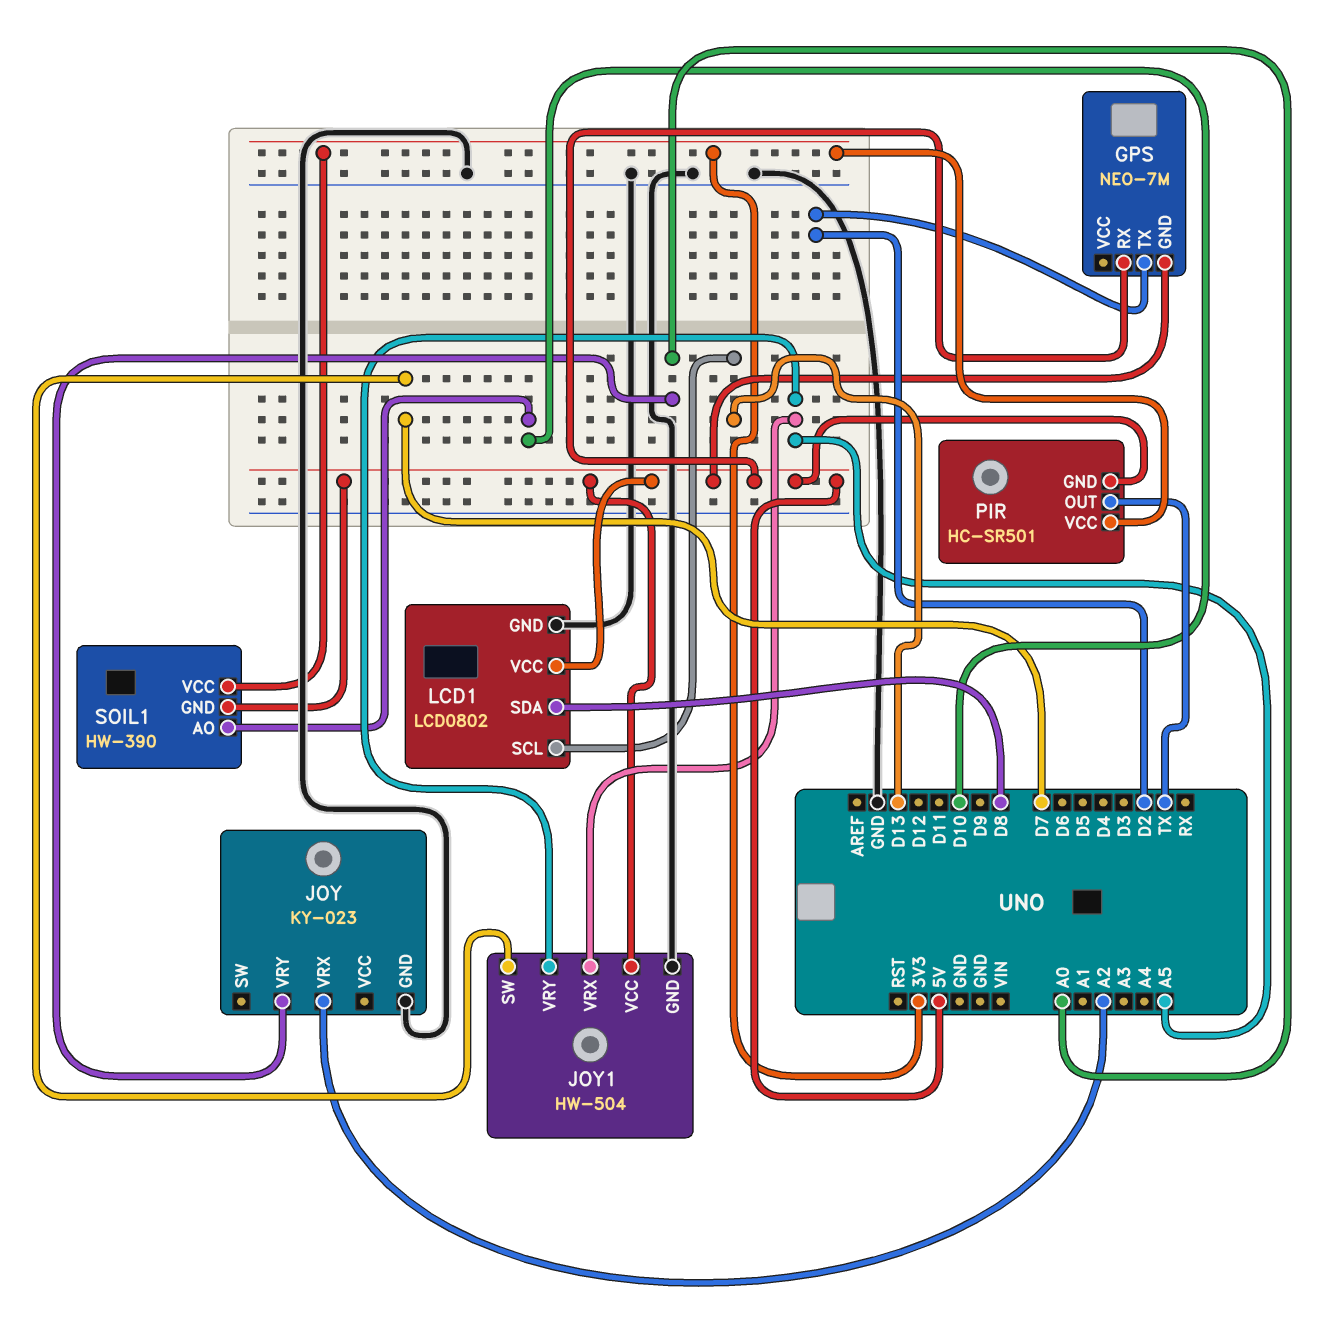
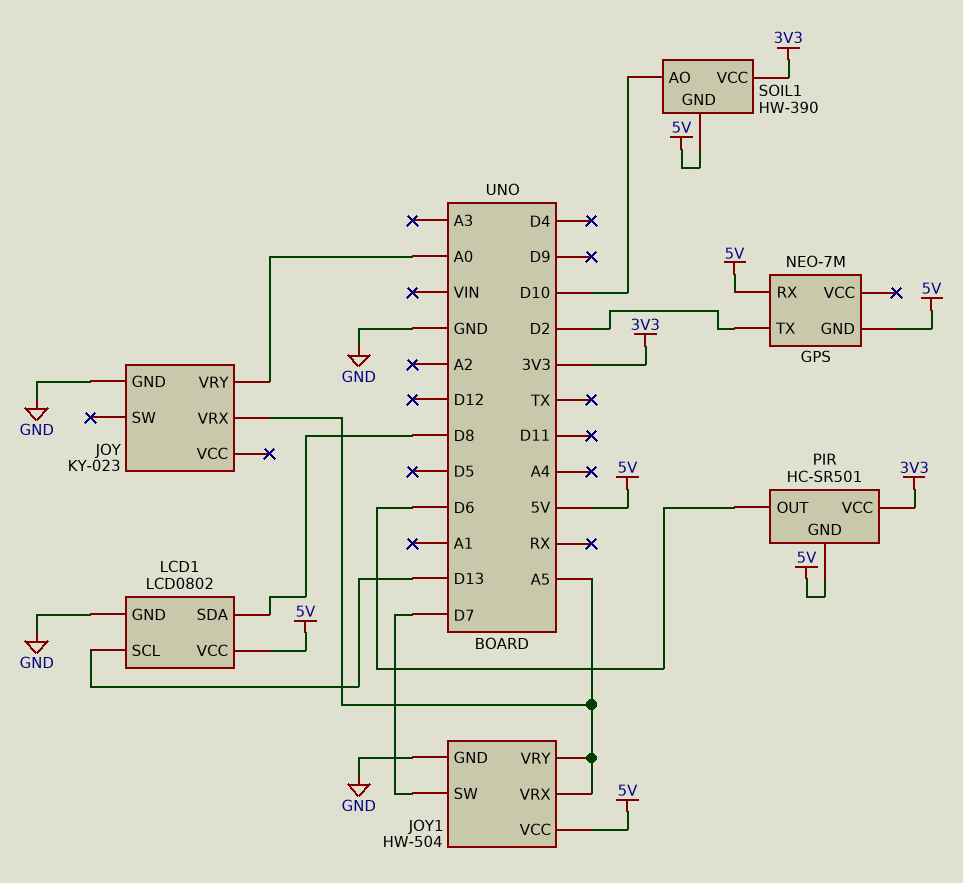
JOY pin VRX: A2 -> A5
PIR pin OUT: TX -> D6

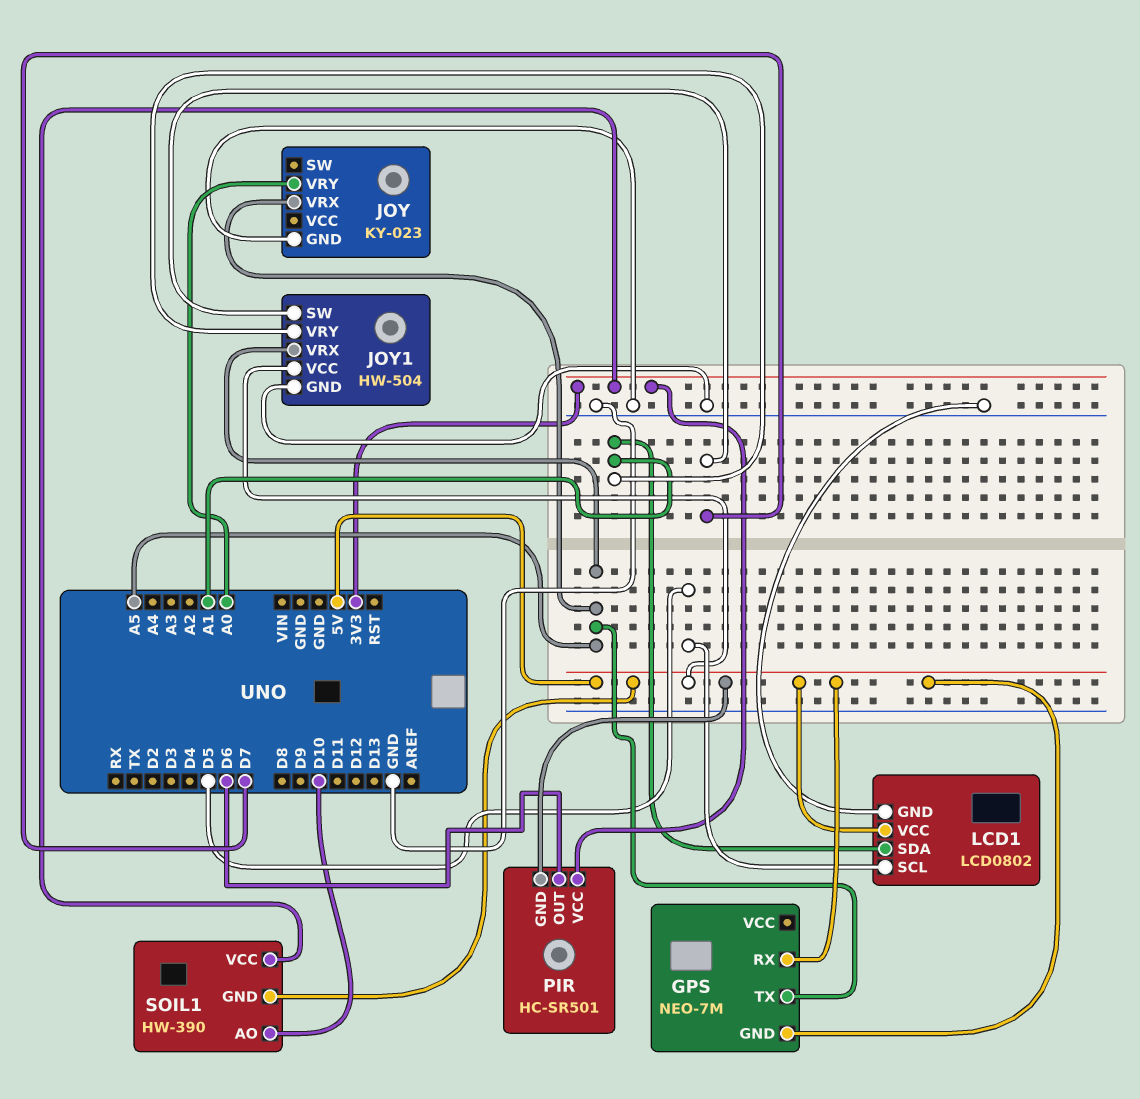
GPS pin TX: D2 -> A5
JOY1 pin VRY: A5 -> A1
LCD1 pin SCL: D13 -> D5
LCD1 pin SDA: D8 -> A1

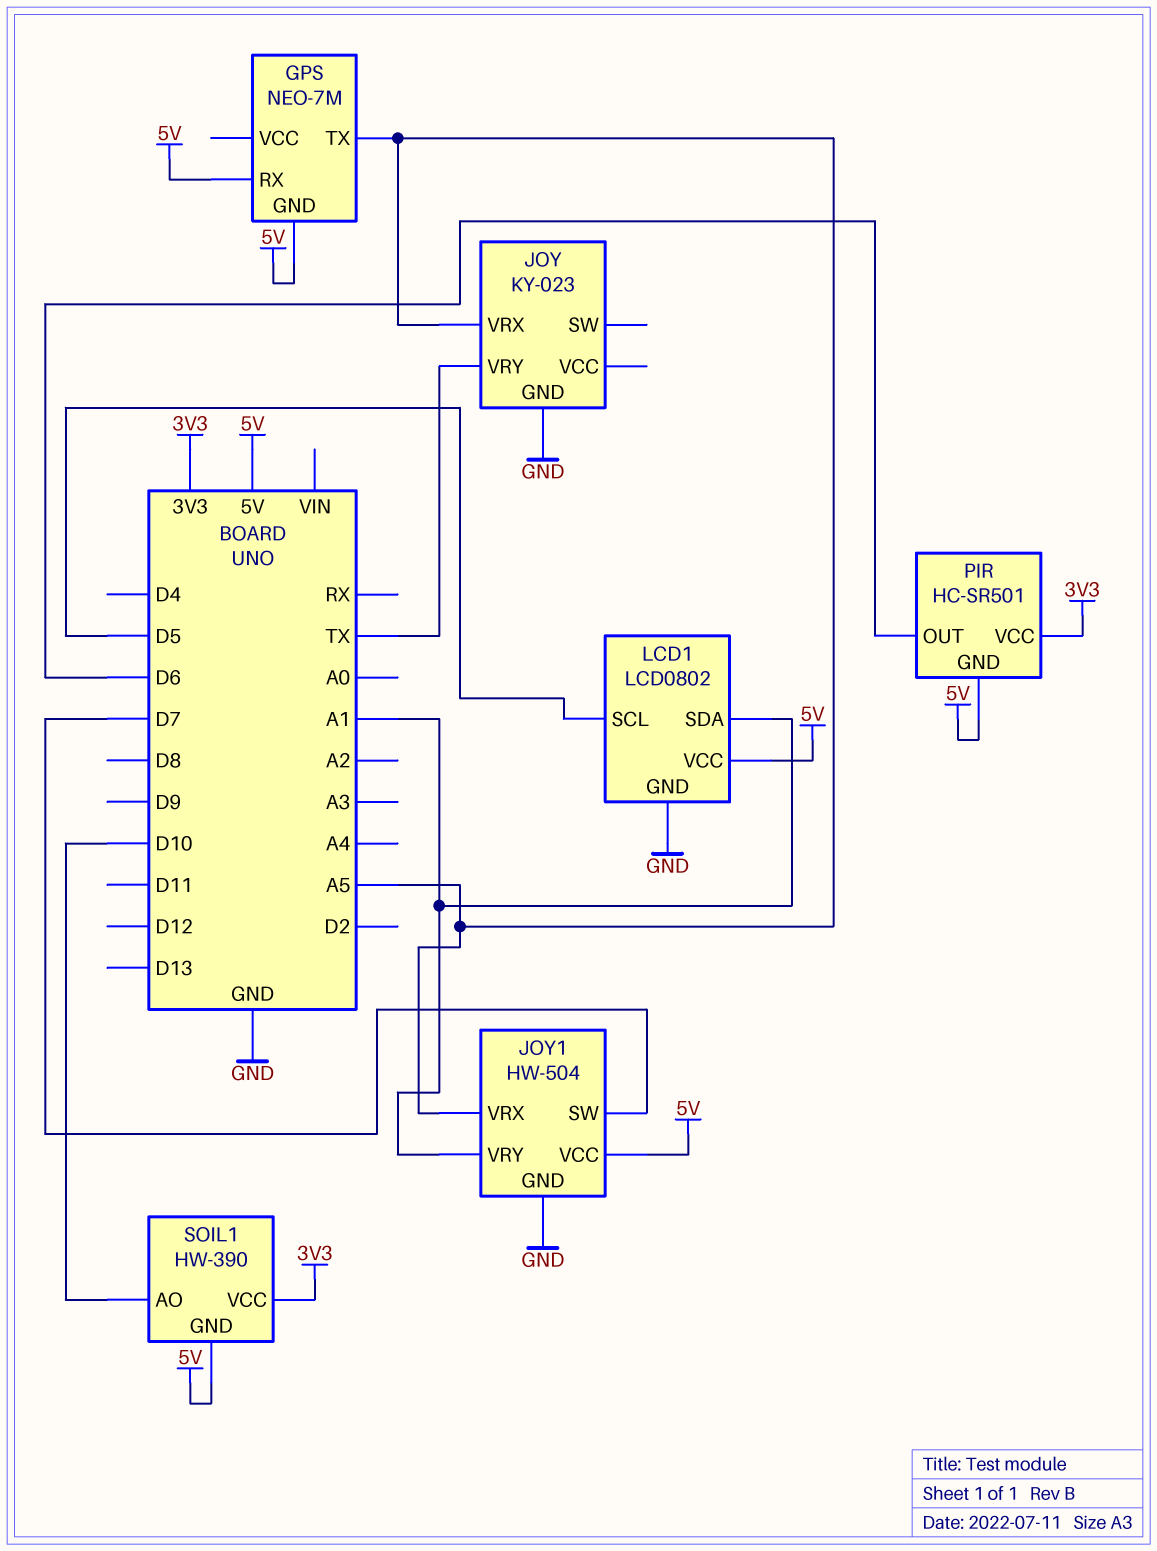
JOY pin VRY: A0 -> TX

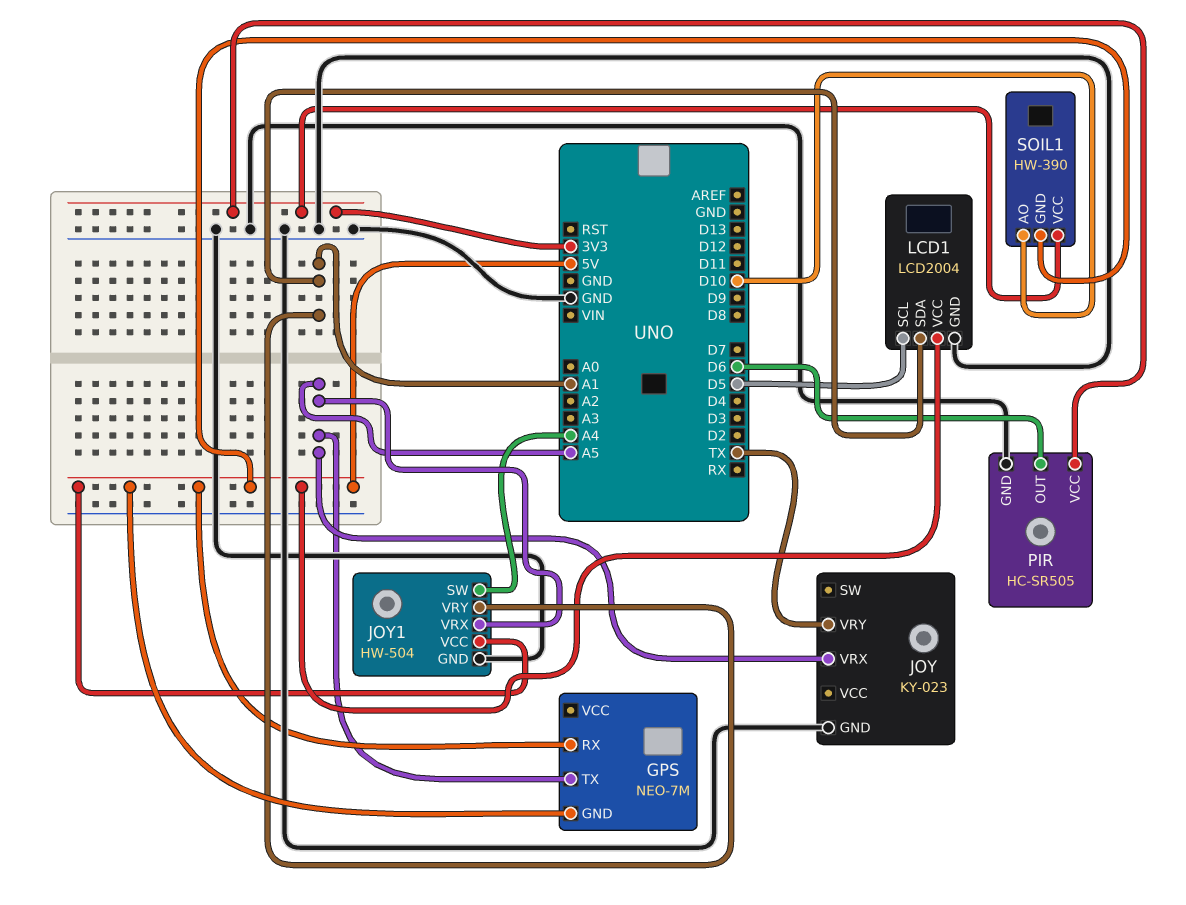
JOY1 pin SW: D7 -> A4
LCD1: LCD0802 -> LCD2004
PIR: HC-SR501 -> HC-SR505
PIR pin GND: 5V -> GND

